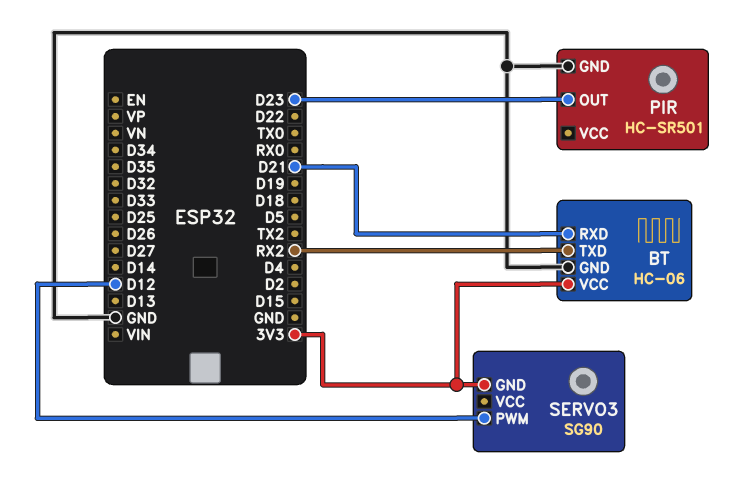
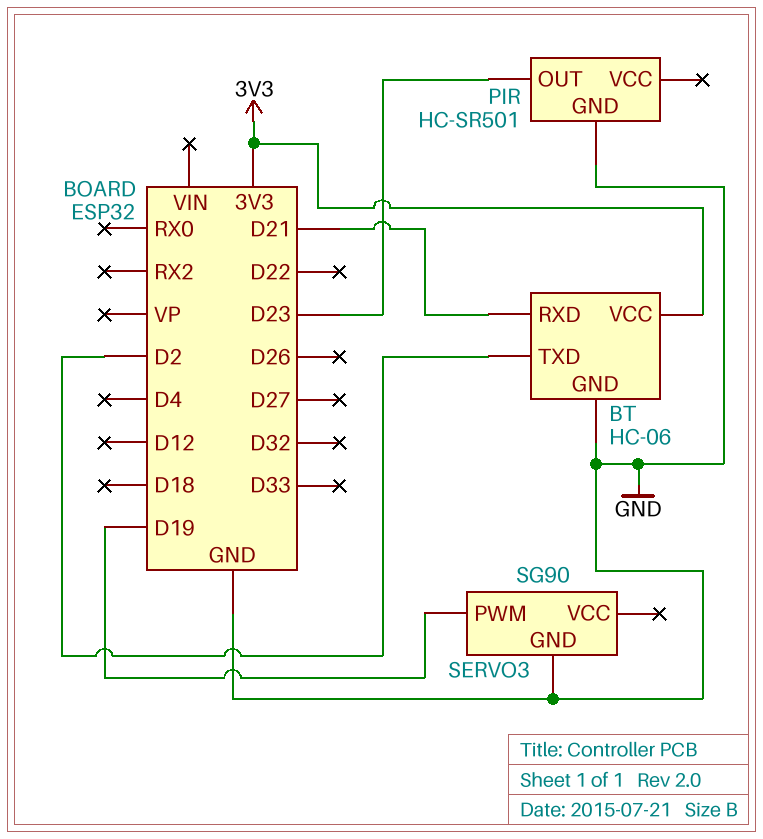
BT pin TXD: RX2 -> D2
SERVO3 pin GND: 3V3 -> GND
SERVO3 pin PWM: D12 -> D19

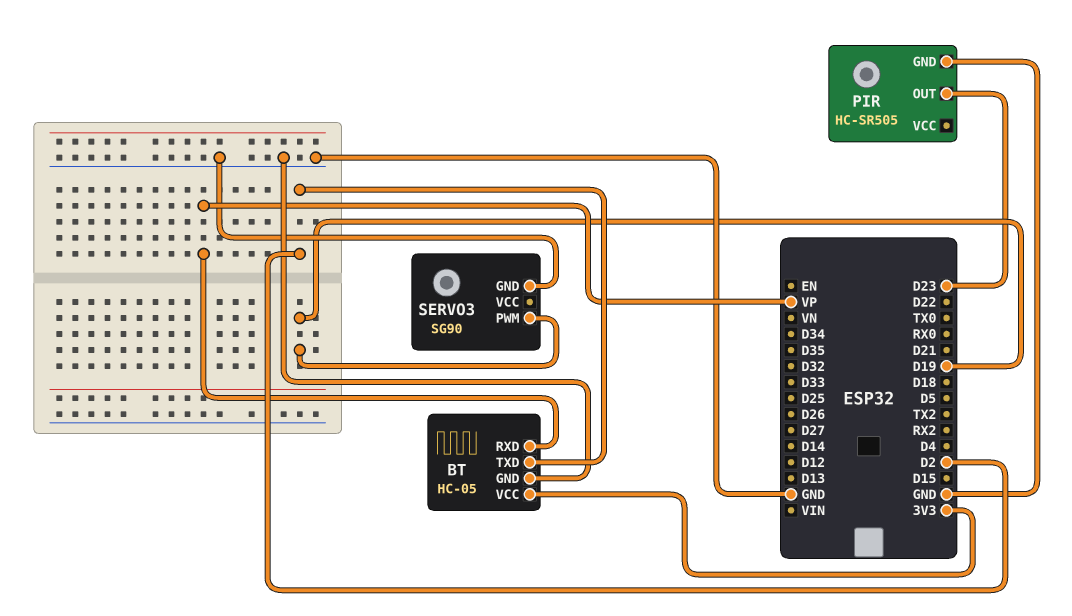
BT: HC-06 -> HC-05
BT pin RXD: D21 -> VP
PIR: HC-SR501 -> HC-SR505

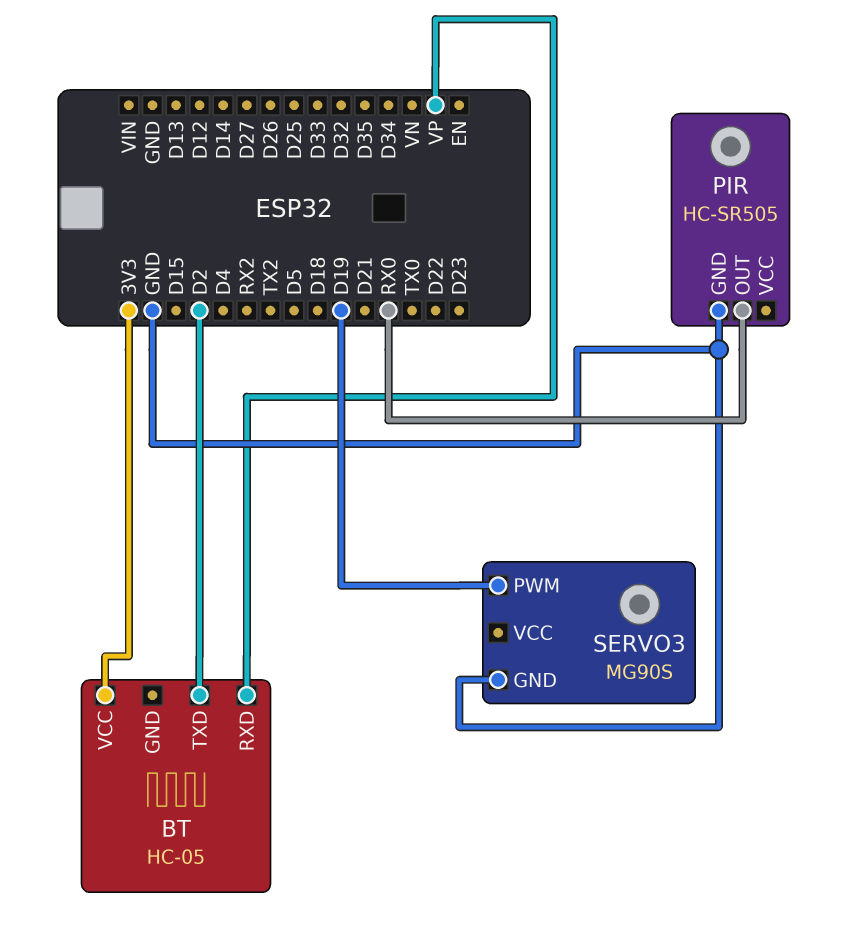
BT pin GND: GND -> none
PIR pin OUT: D23 -> RX0
SERVO3: SG90 -> MG90S

